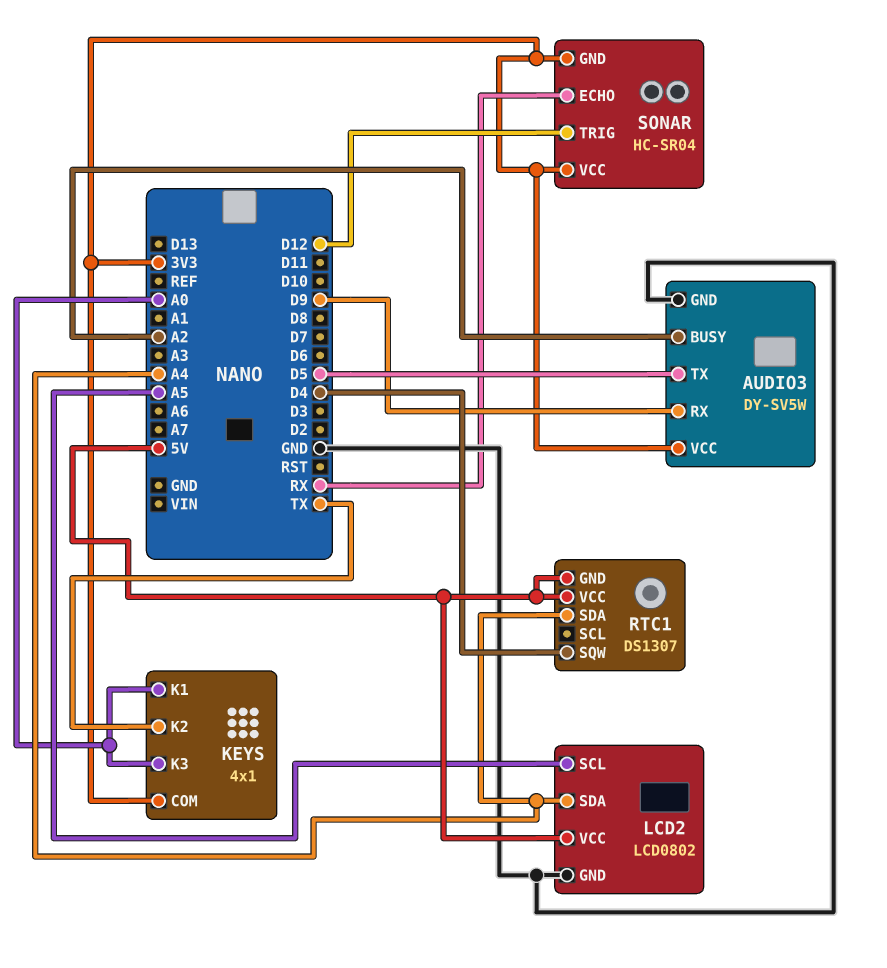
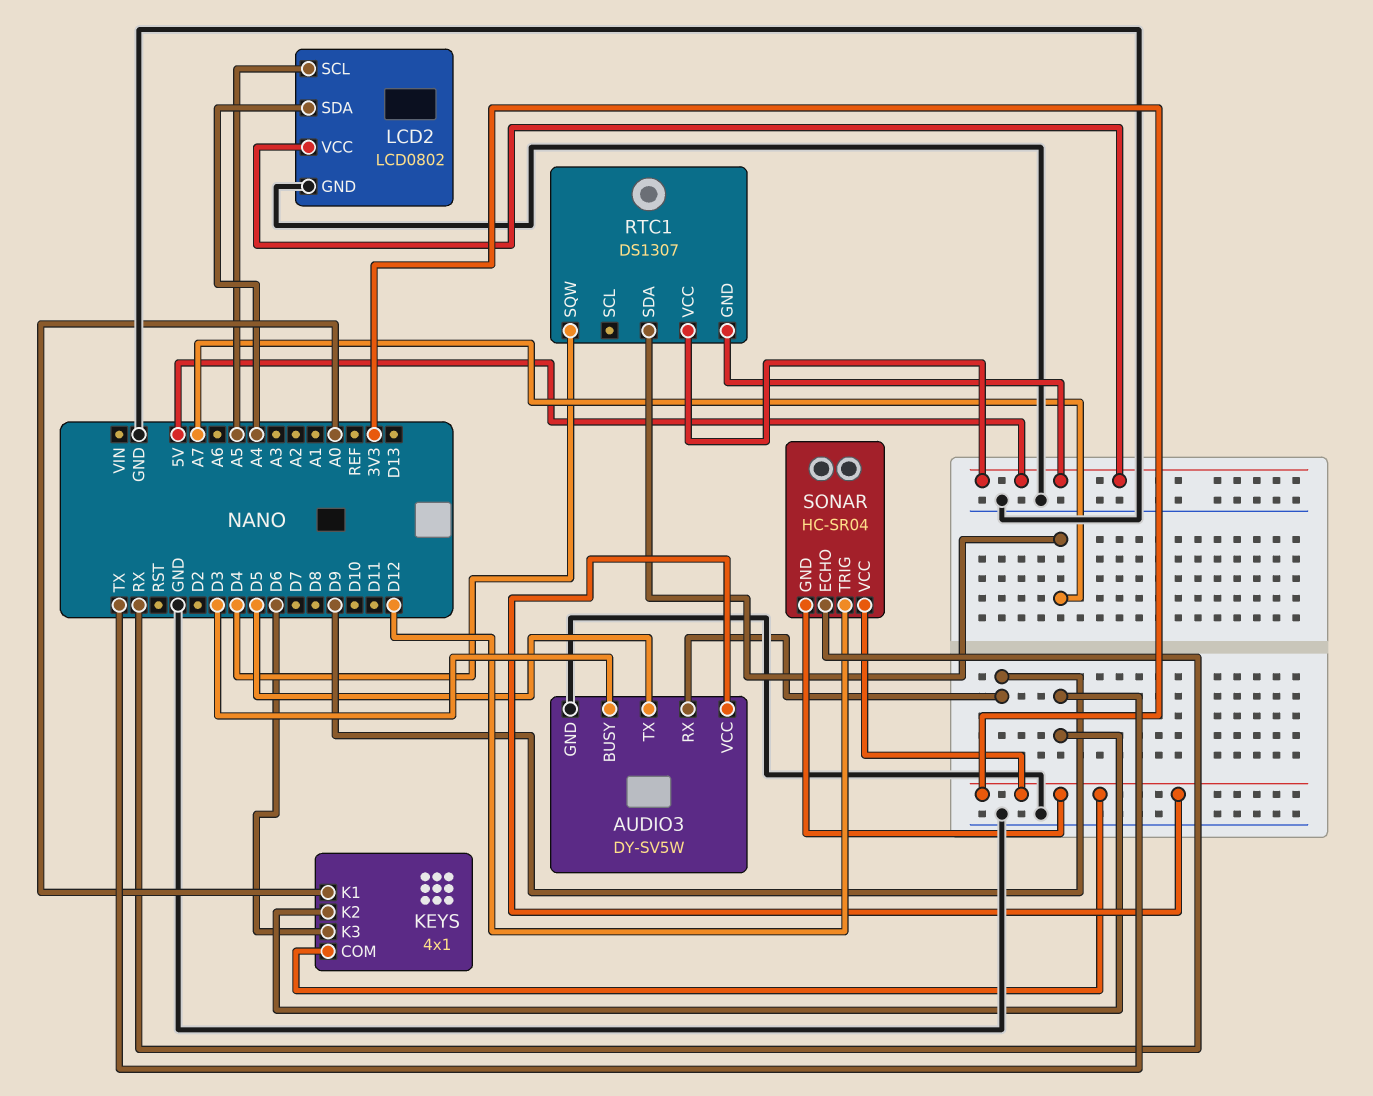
AUDIO3 pin BUSY: A2 -> D3
KEYS pin K3: A0 -> D6
RTC1 pin SDA: A4 -> A7

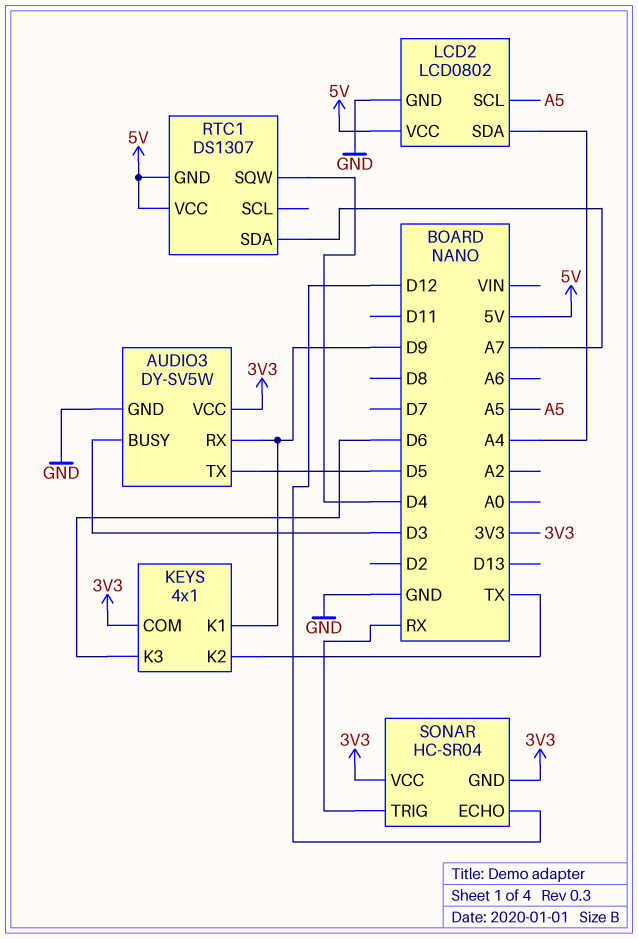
KEYS pin K1: A0 -> D9
SONAR pin ECHO: RX -> D12
SONAR pin TRIG: D12 -> RX

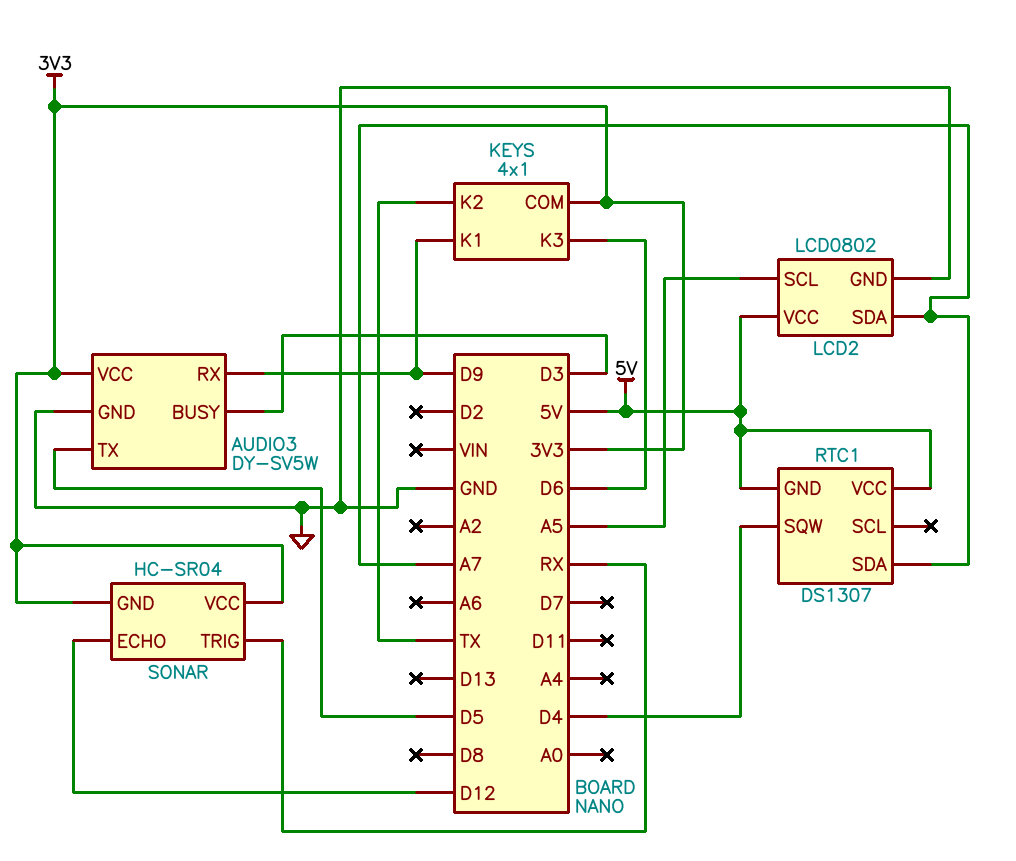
LCD2 pin SDA: A4 -> A7

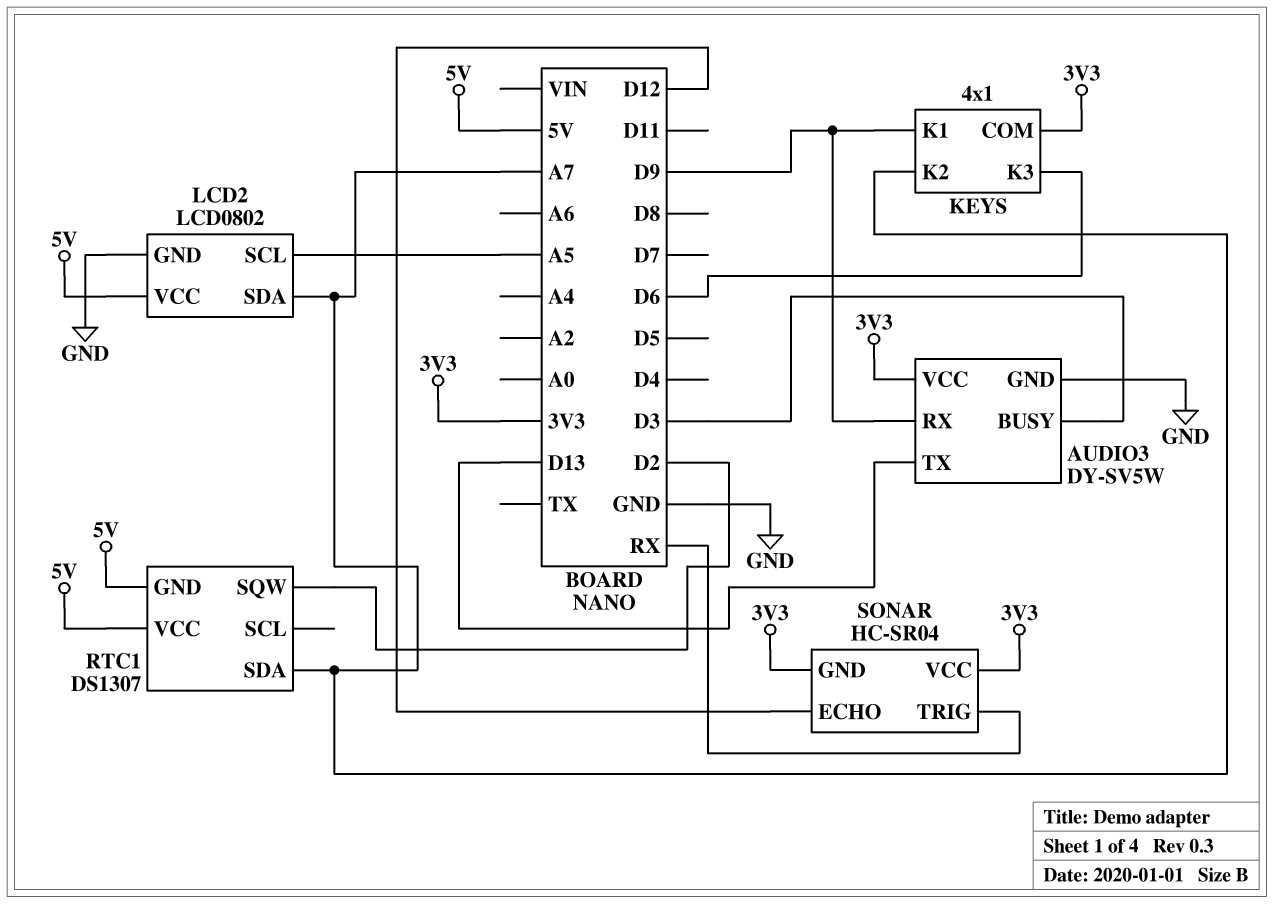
AUDIO3 pin TX: D5 -> D13
KEYS pin K2: TX -> A7
RTC1 pin SQW: D4 -> D2

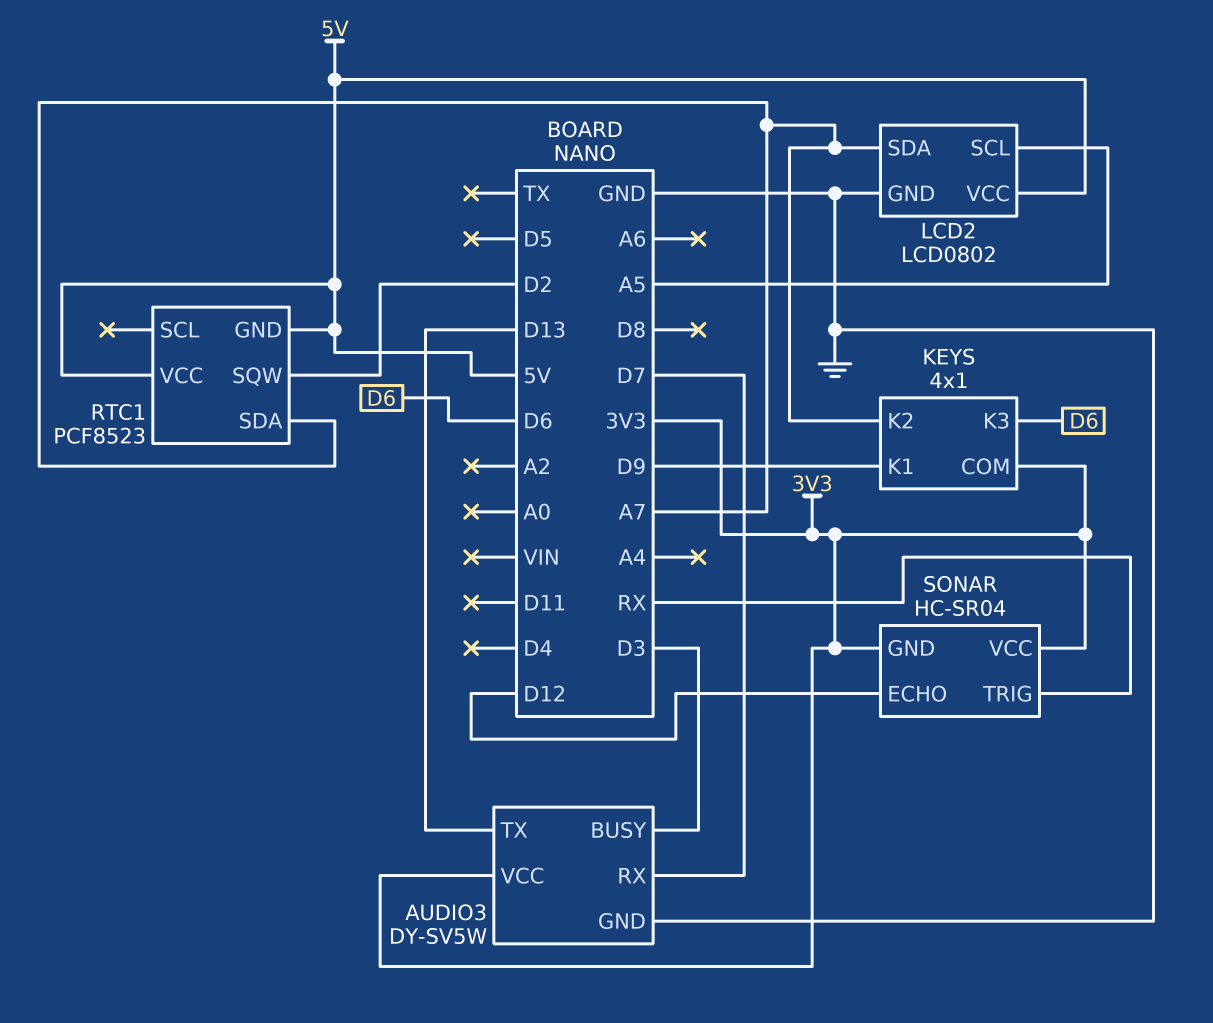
AUDIO3 pin RX: D9 -> D7
RTC1: DS1307 -> PCF8523

